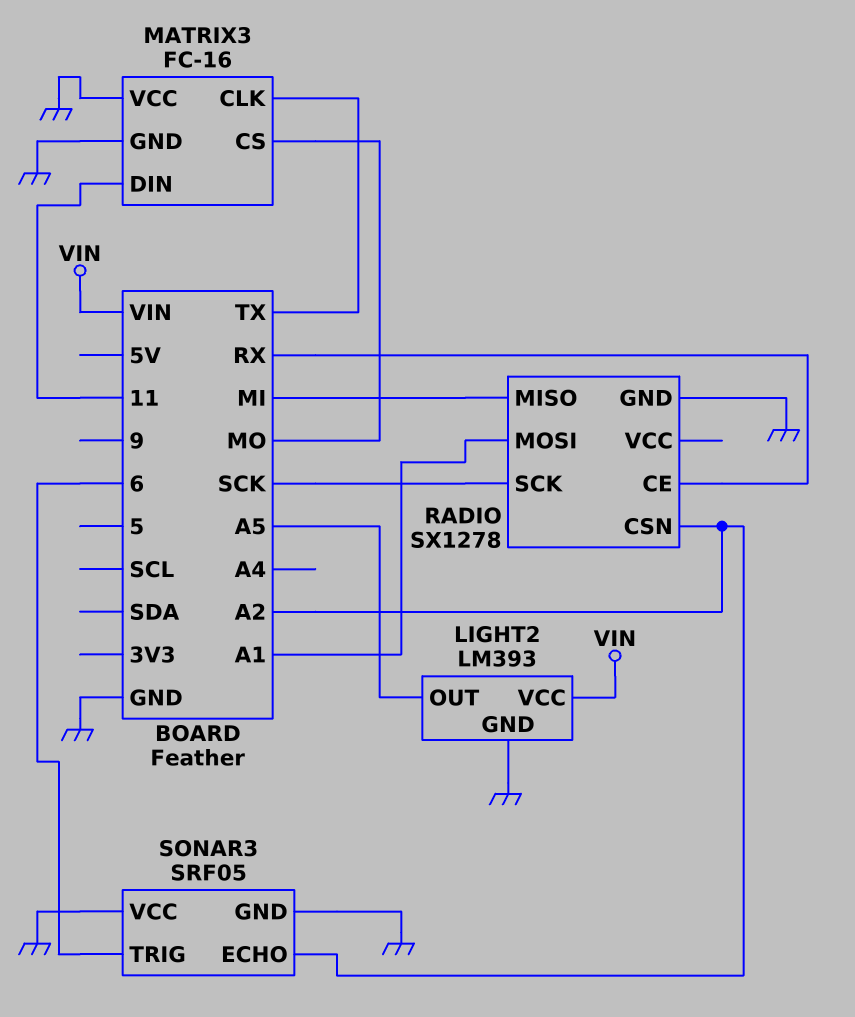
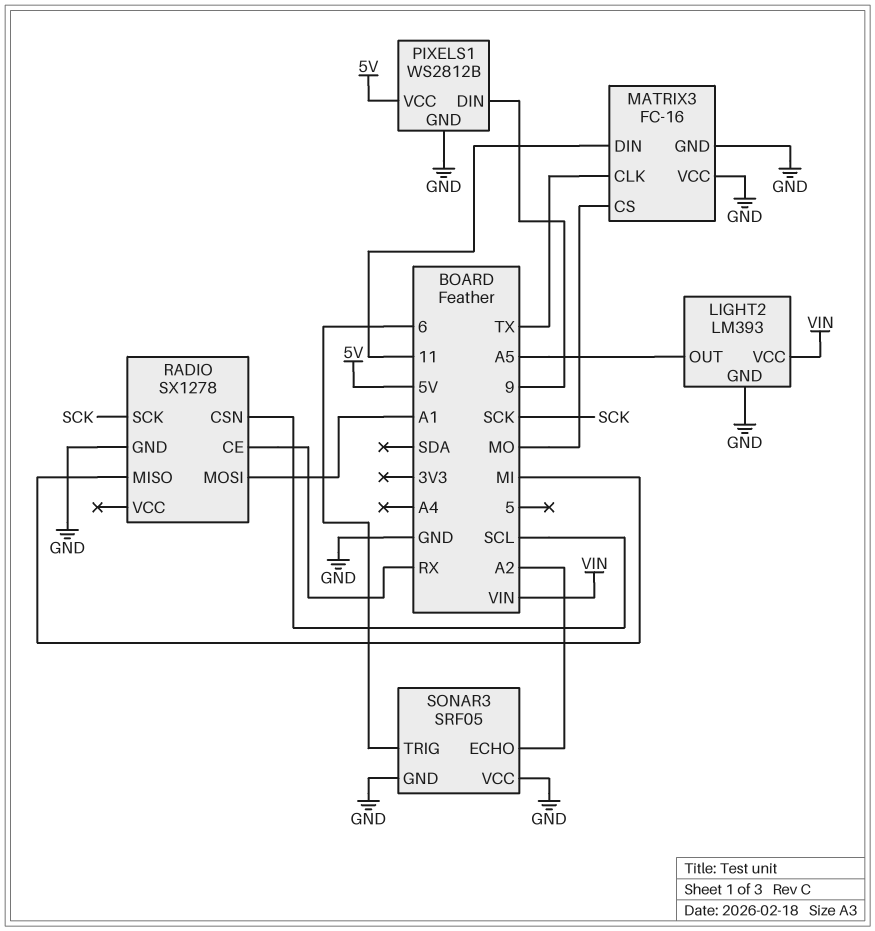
PIXELS1: none -> WS2812B
PIXELS1 pin DIN: none -> 9
PIXELS1 pin GND: none -> GND
PIXELS1 pin VCC: none -> 5V
RADIO pin CSN: A2 -> SCL

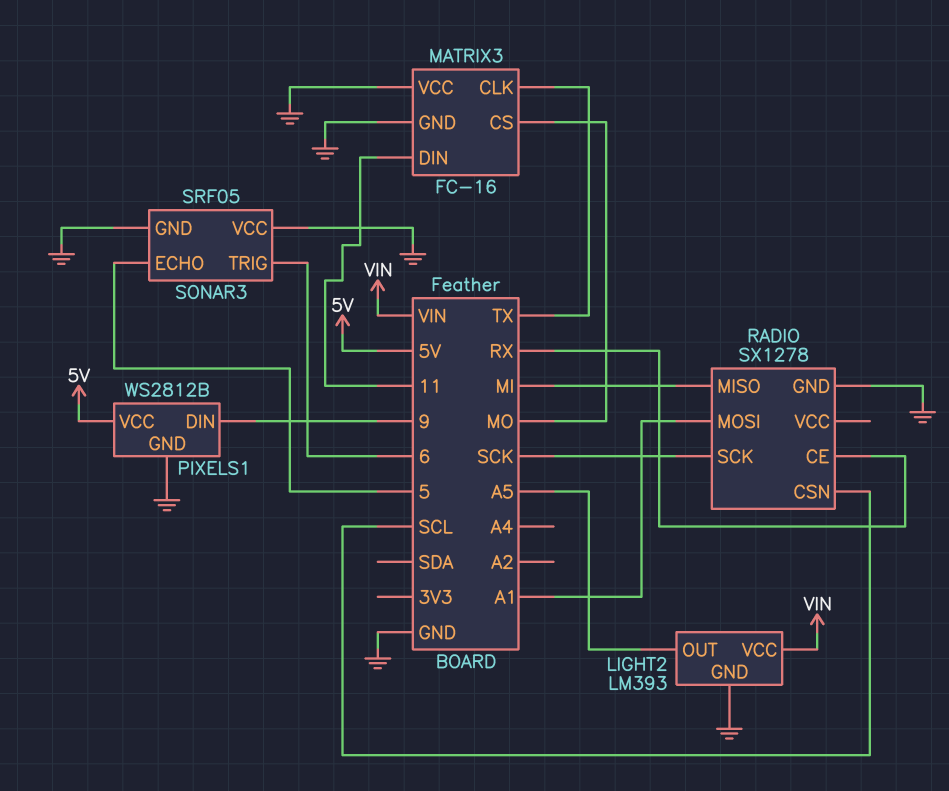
SONAR3 pin ECHO: A2 -> 5

